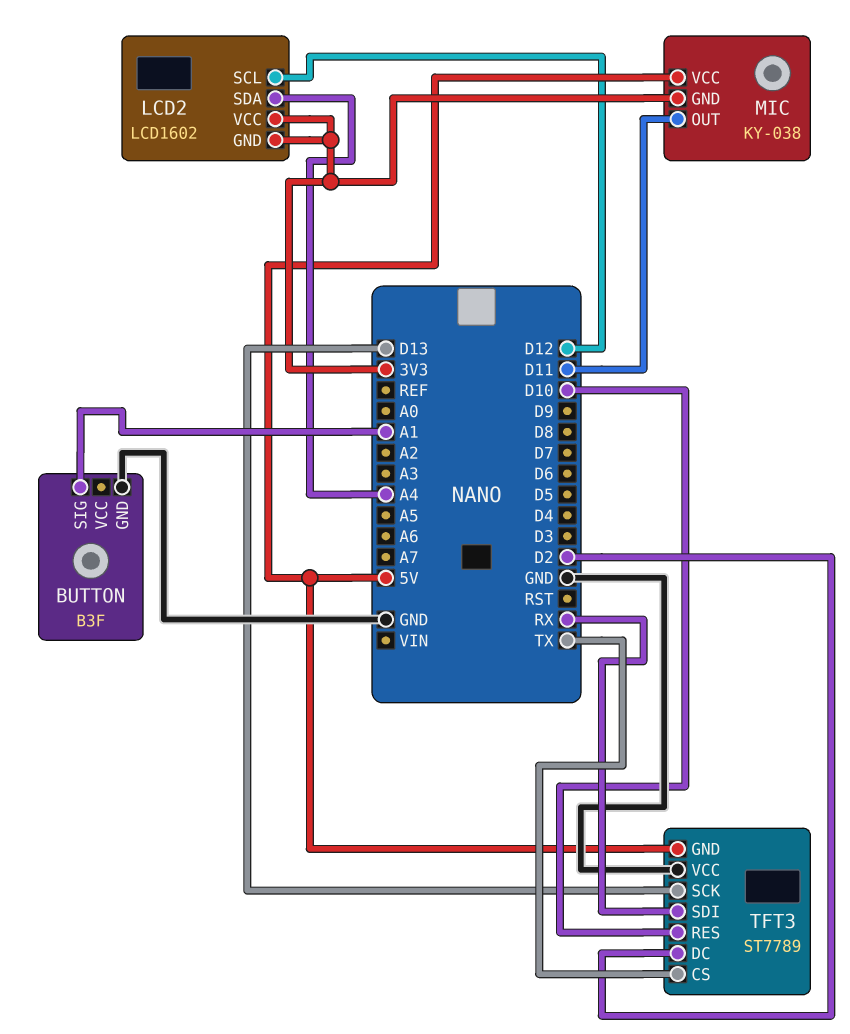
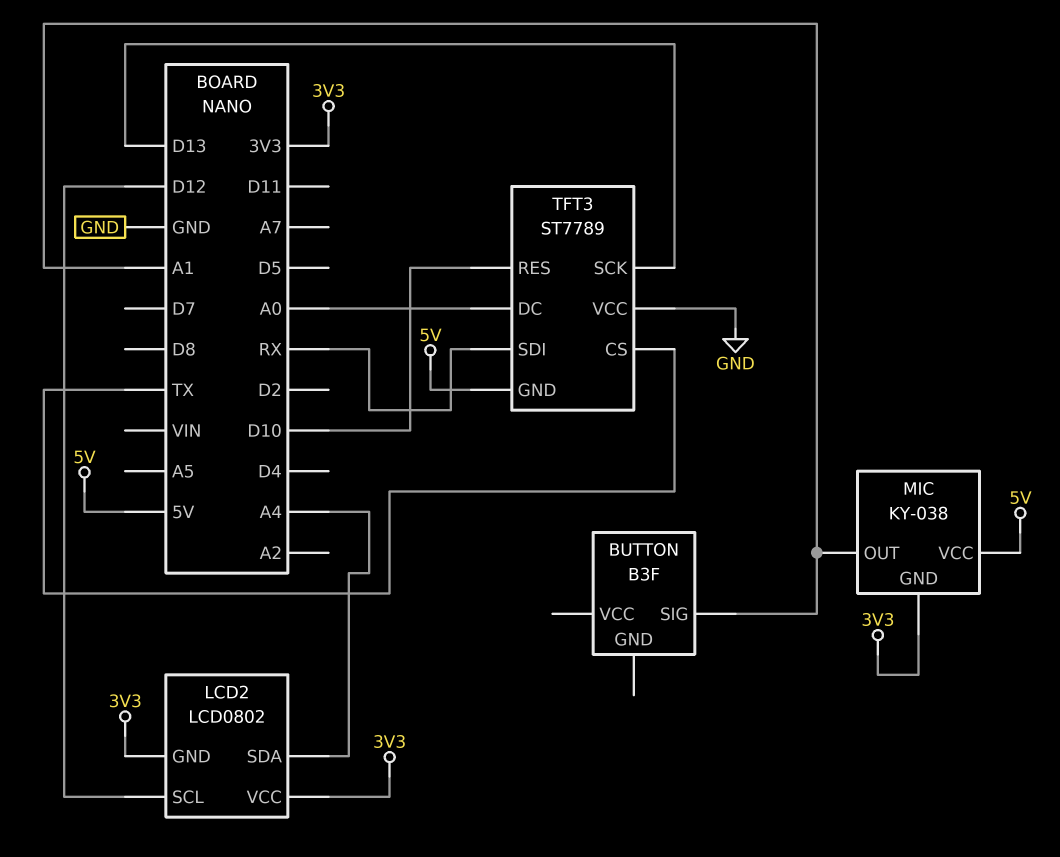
BUTTON pin GND: GND -> none
LCD2: LCD1602 -> LCD0802
MIC pin OUT: D11 -> A1
TFT3 pin DC: D2 -> A0

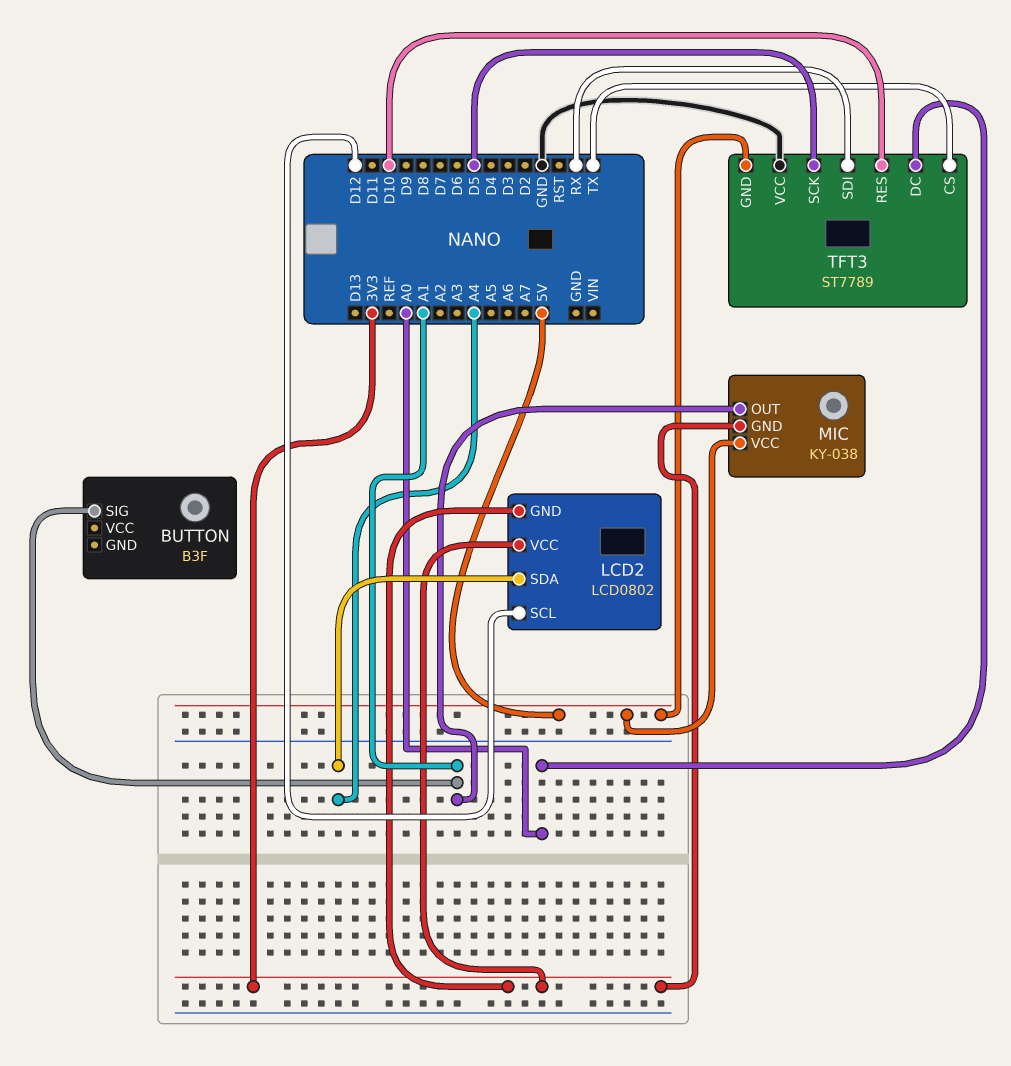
TFT3 pin SCK: D13 -> D5

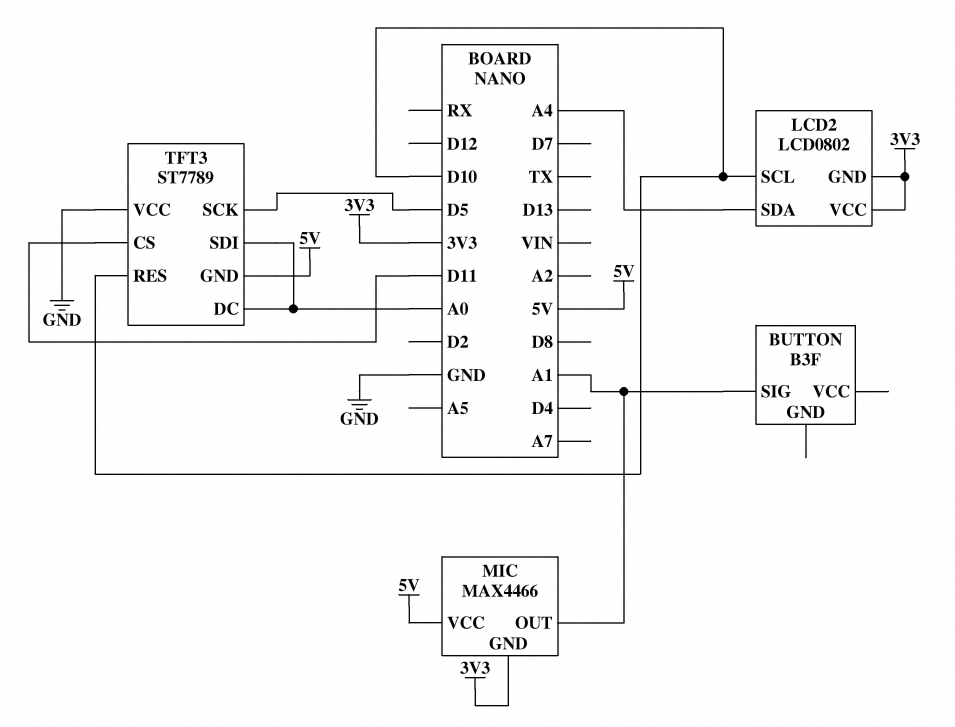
LCD2 pin SCL: D12 -> D10
MIC: KY-038 -> MAX4466
TFT3 pin CS: TX -> D11
TFT3 pin SDI: RX -> A0

